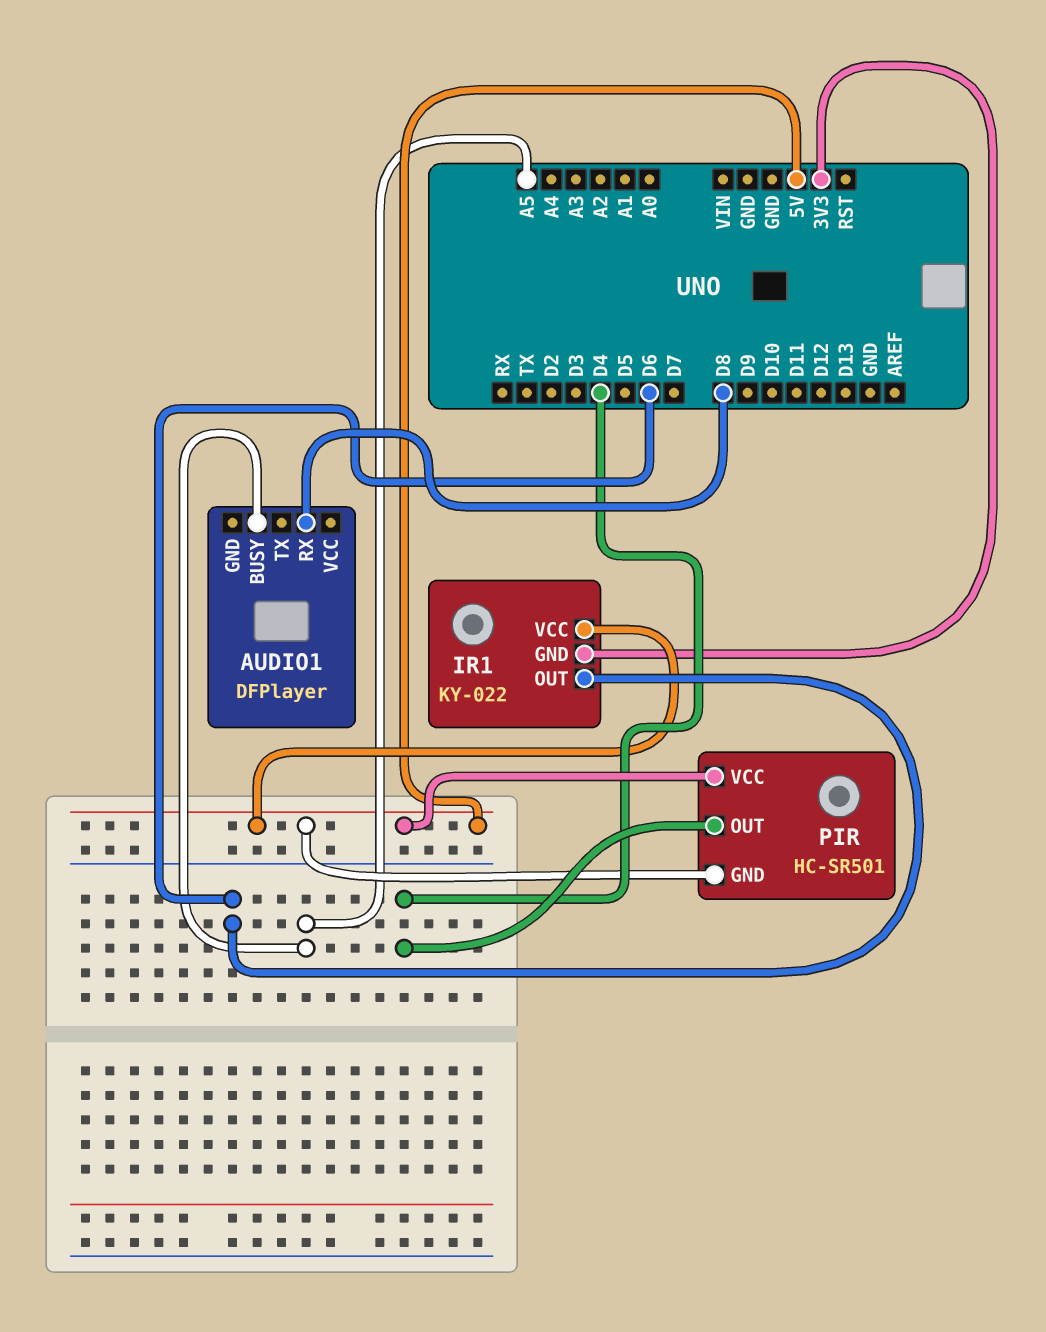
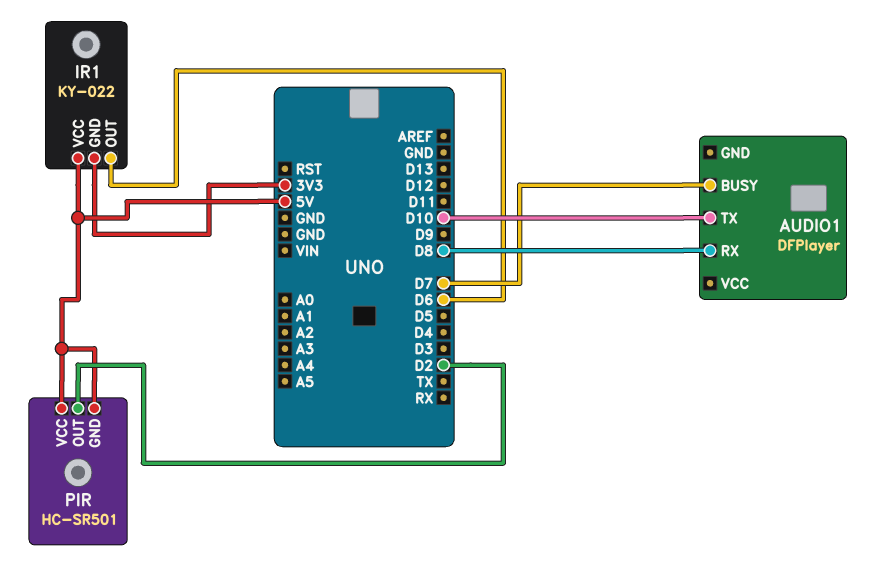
AUDIO1 pin BUSY: A5 -> D7
AUDIO1 pin TX: none -> D10
PIR pin OUT: D4 -> D2

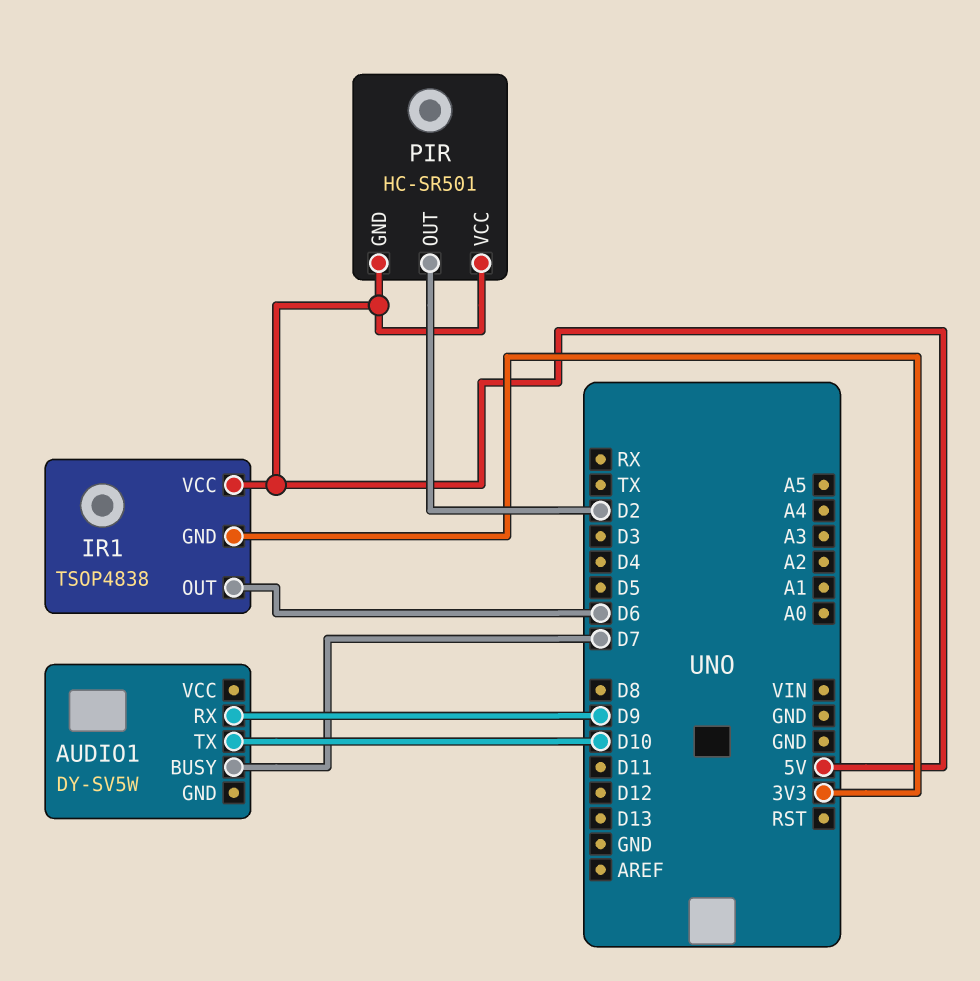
AUDIO1: DFPlayer -> DY-SV5W
AUDIO1 pin RX: D8 -> D9
IR1: KY-022 -> TSOP4838

